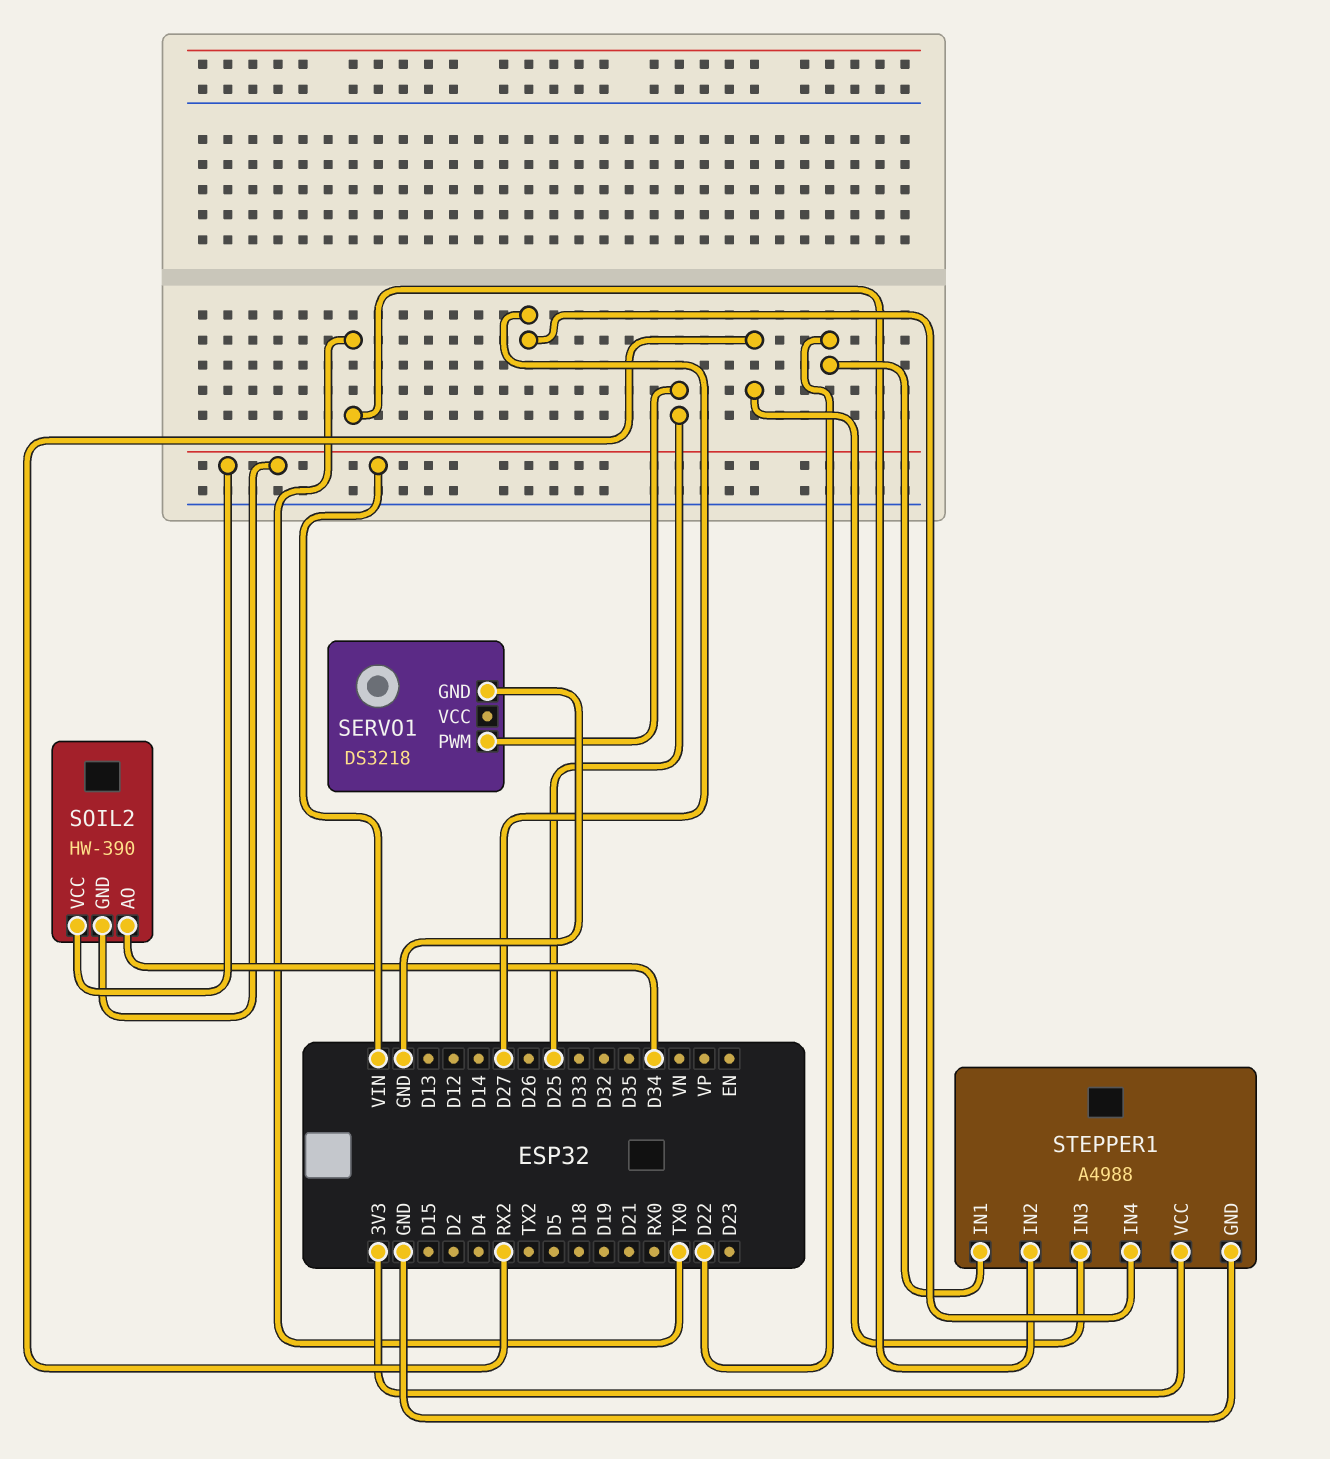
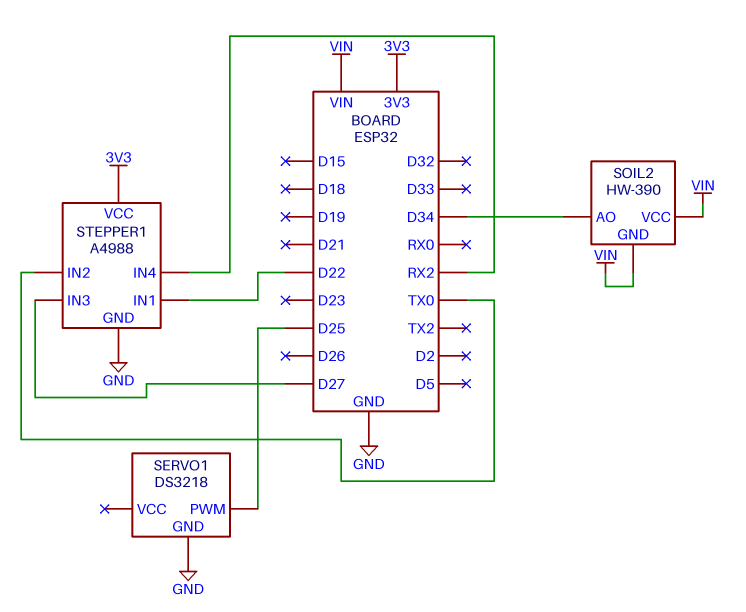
STEPPER1 pin IN3: RX2 -> D27
STEPPER1 pin IN4: D27 -> RX2

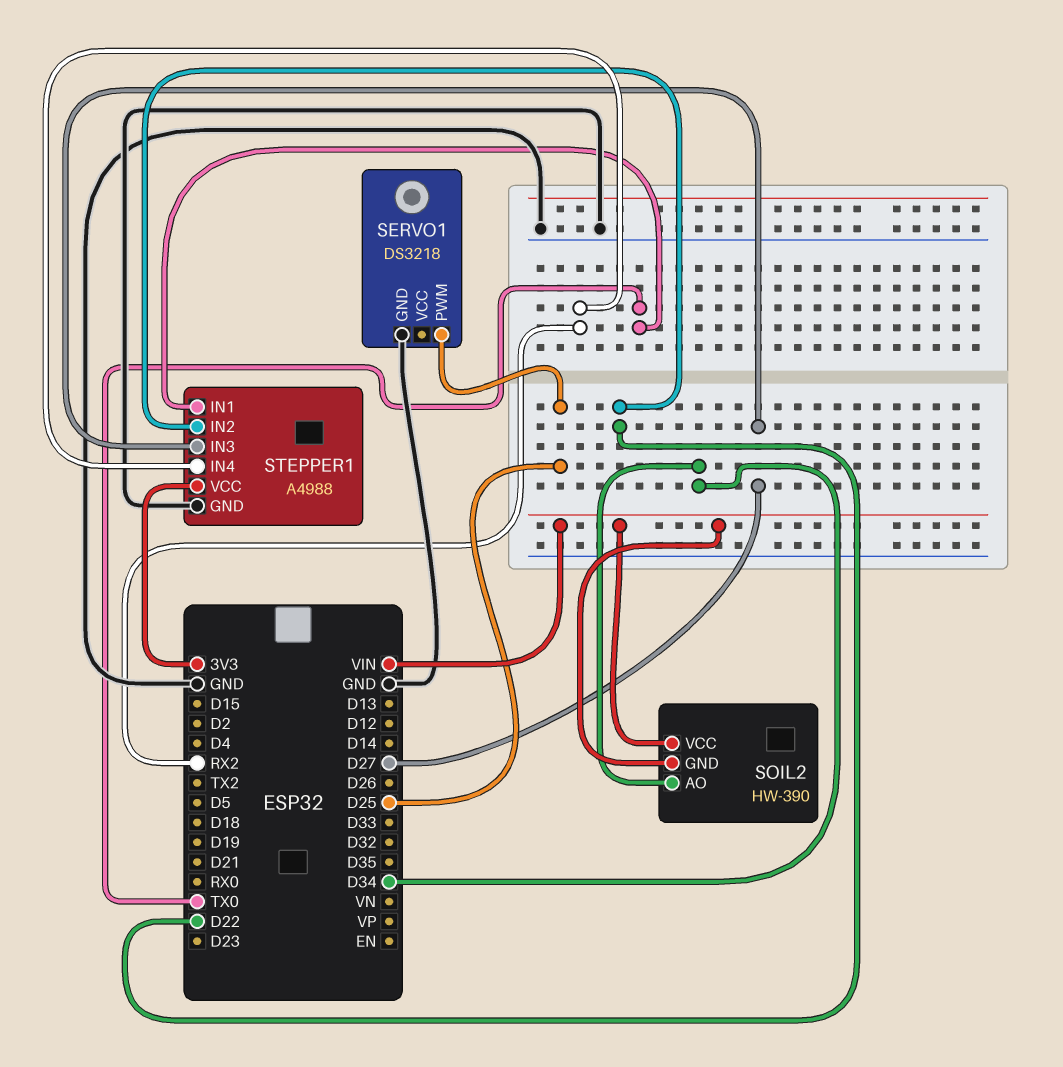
STEPPER1 pin IN1: D22 -> TX0
STEPPER1 pin IN2: TX0 -> D22

